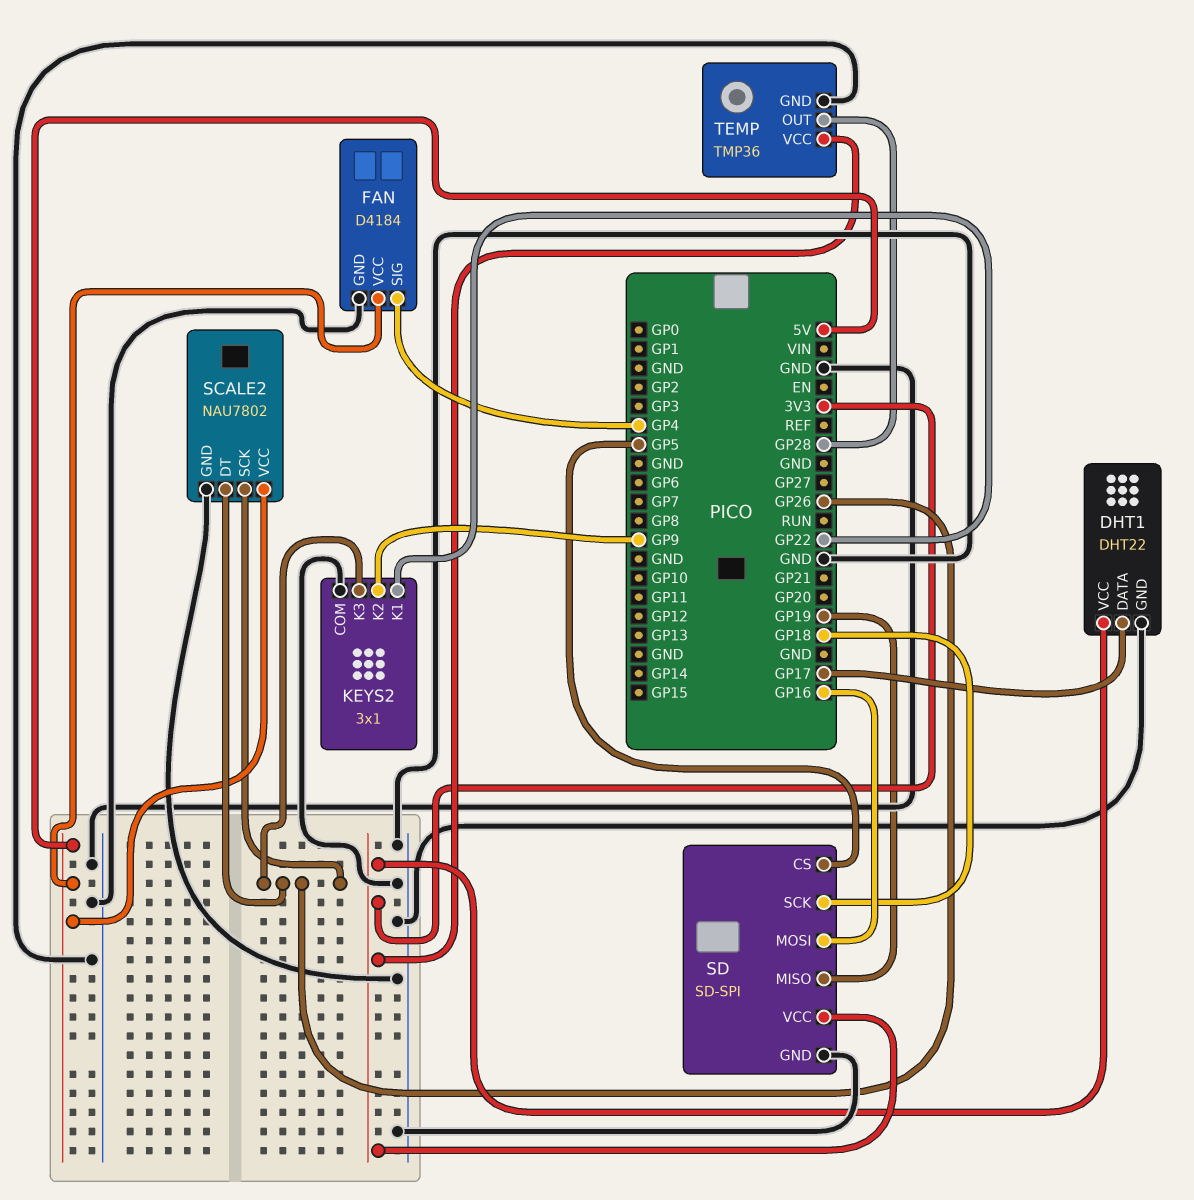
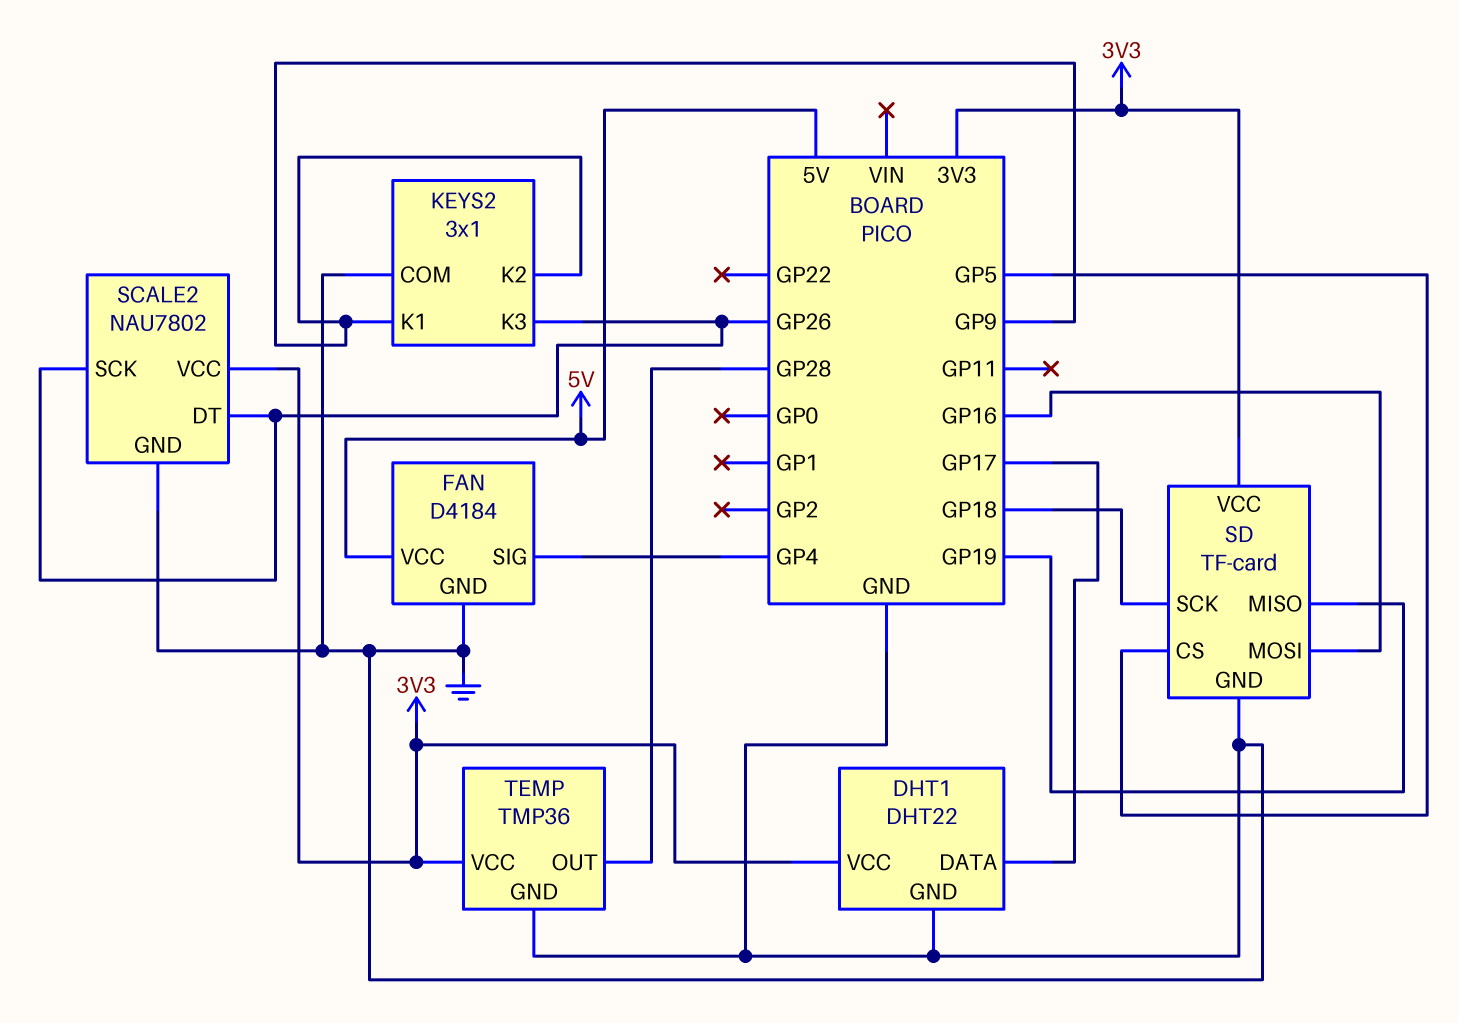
KEYS2 pin K1: GP22 -> GP9
SCALE2 pin VCC: 5V -> 3V3
SD: SD-SPI -> TF-card

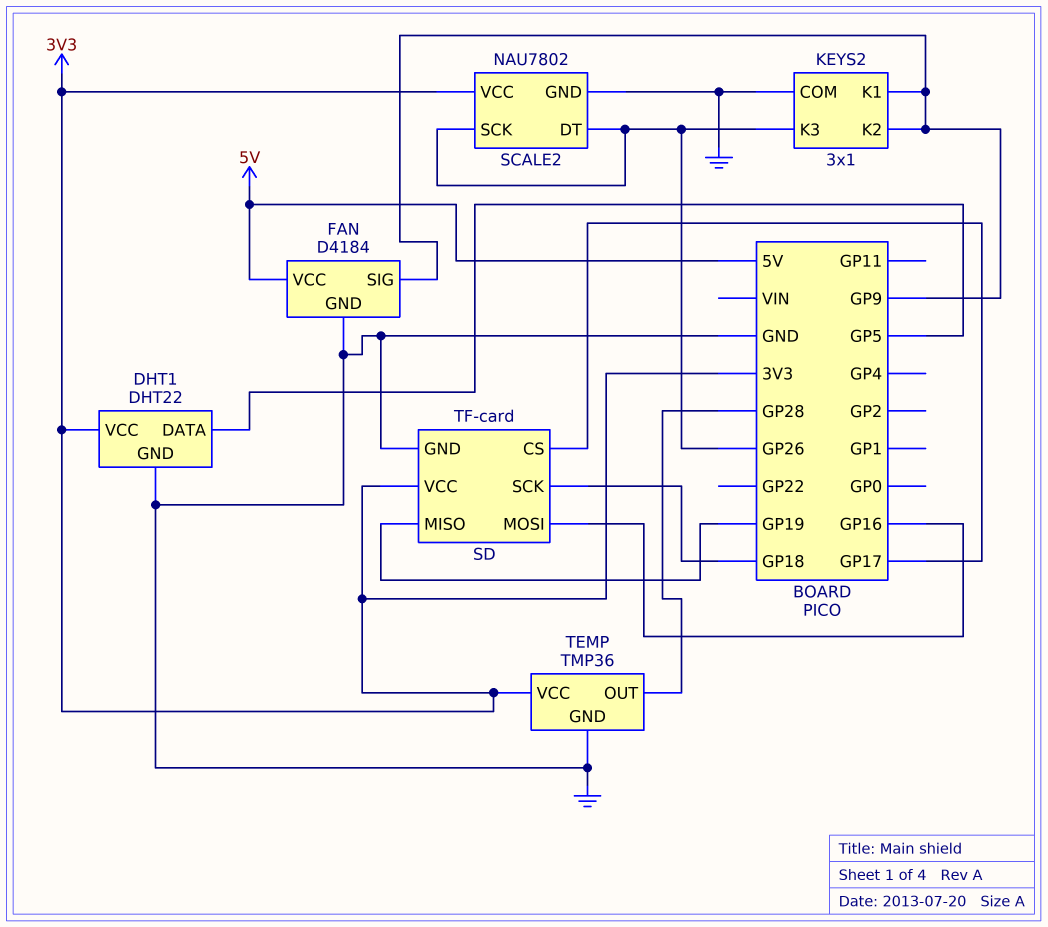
DHT1 pin DATA: GP17 -> GP5
FAN pin SIG: GP4 -> GP9
SD pin CS: GP5 -> GP17

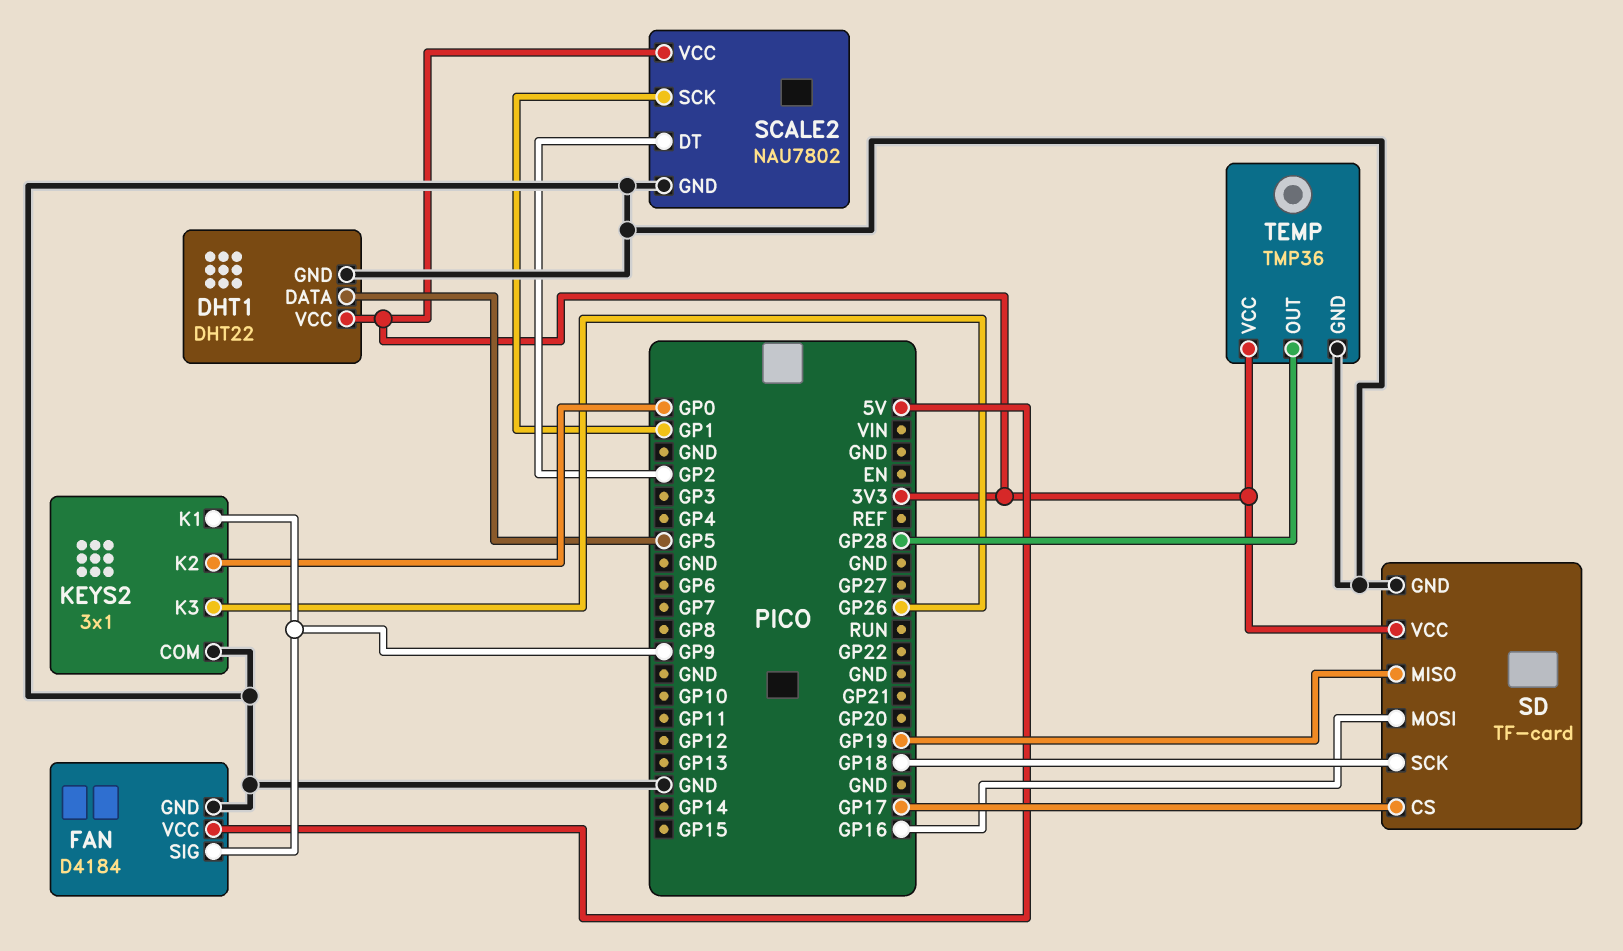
KEYS2 pin K2: GP9 -> GP0
SCALE2 pin DT: GP26 -> GP2
SCALE2 pin SCK: GP26 -> GP1

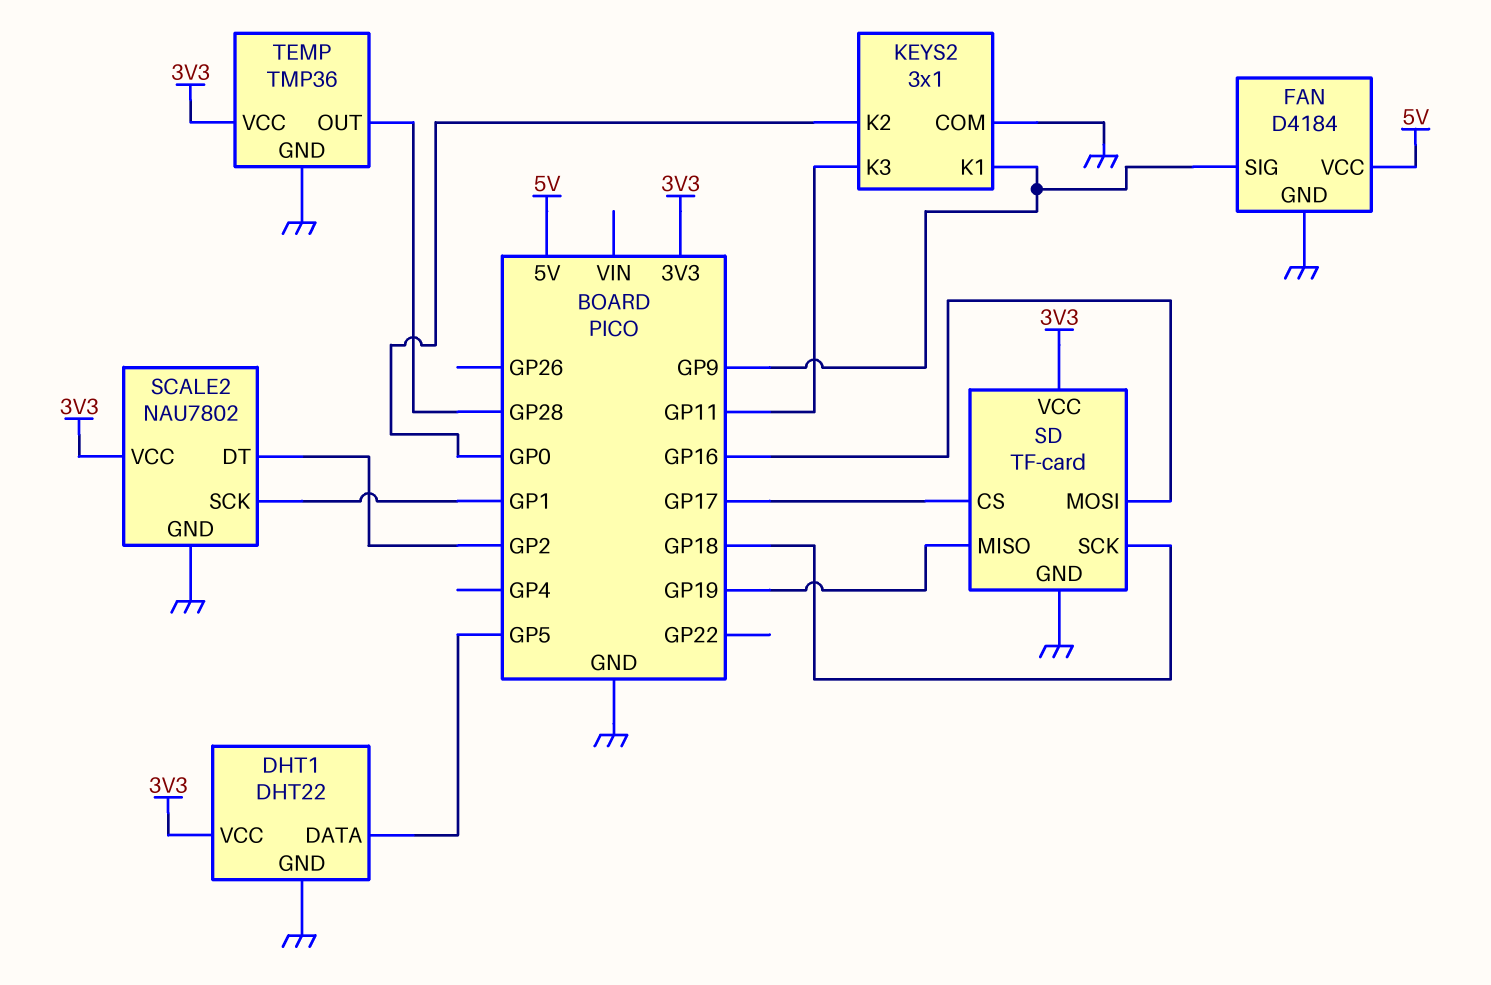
KEYS2 pin K3: GP26 -> GP11

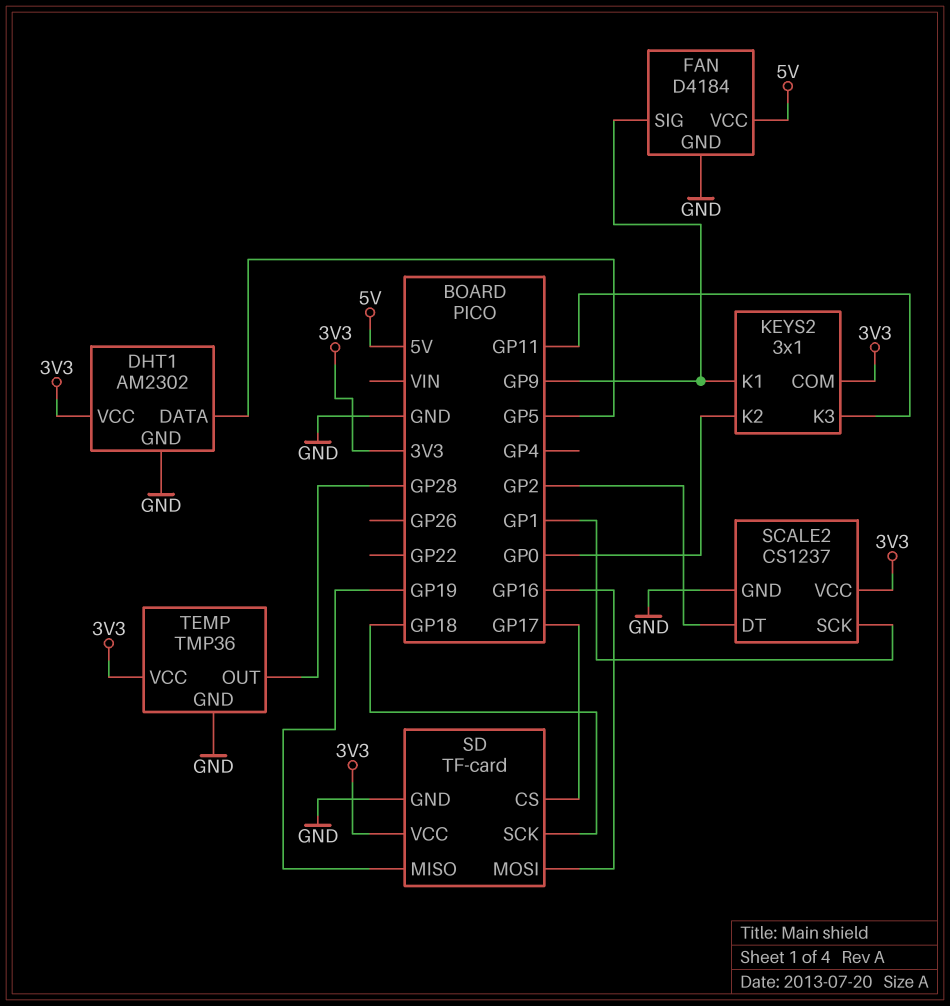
DHT1: DHT22 -> AM2302
KEYS2 pin COM: GND -> 3V3
SCALE2: NAU7802 -> CS1237

